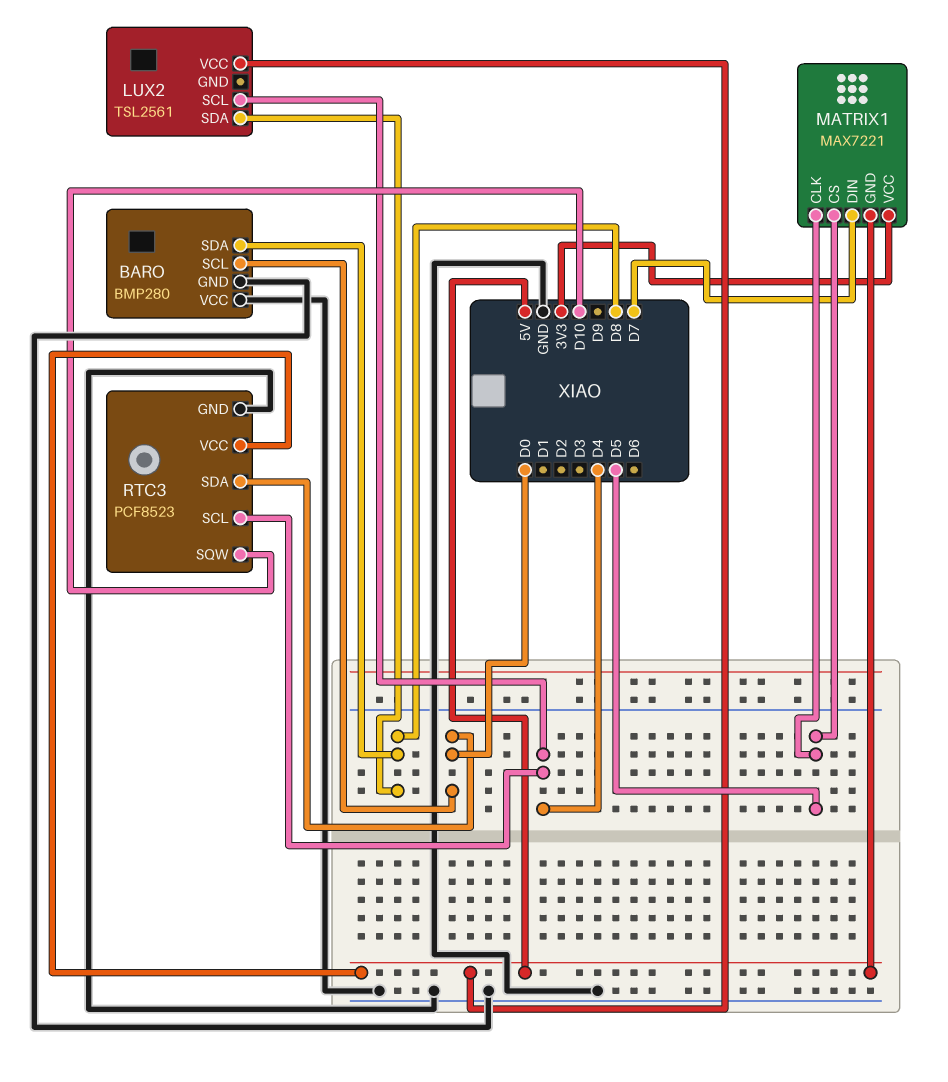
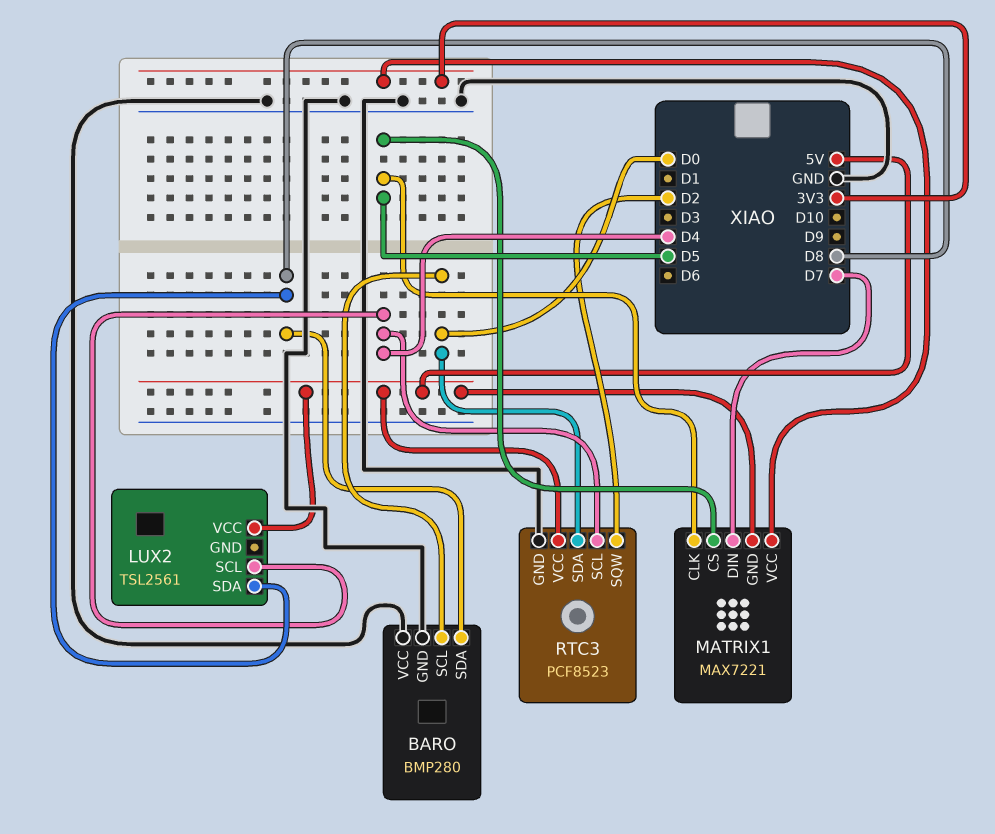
RTC3 pin SQW: D10 -> D2

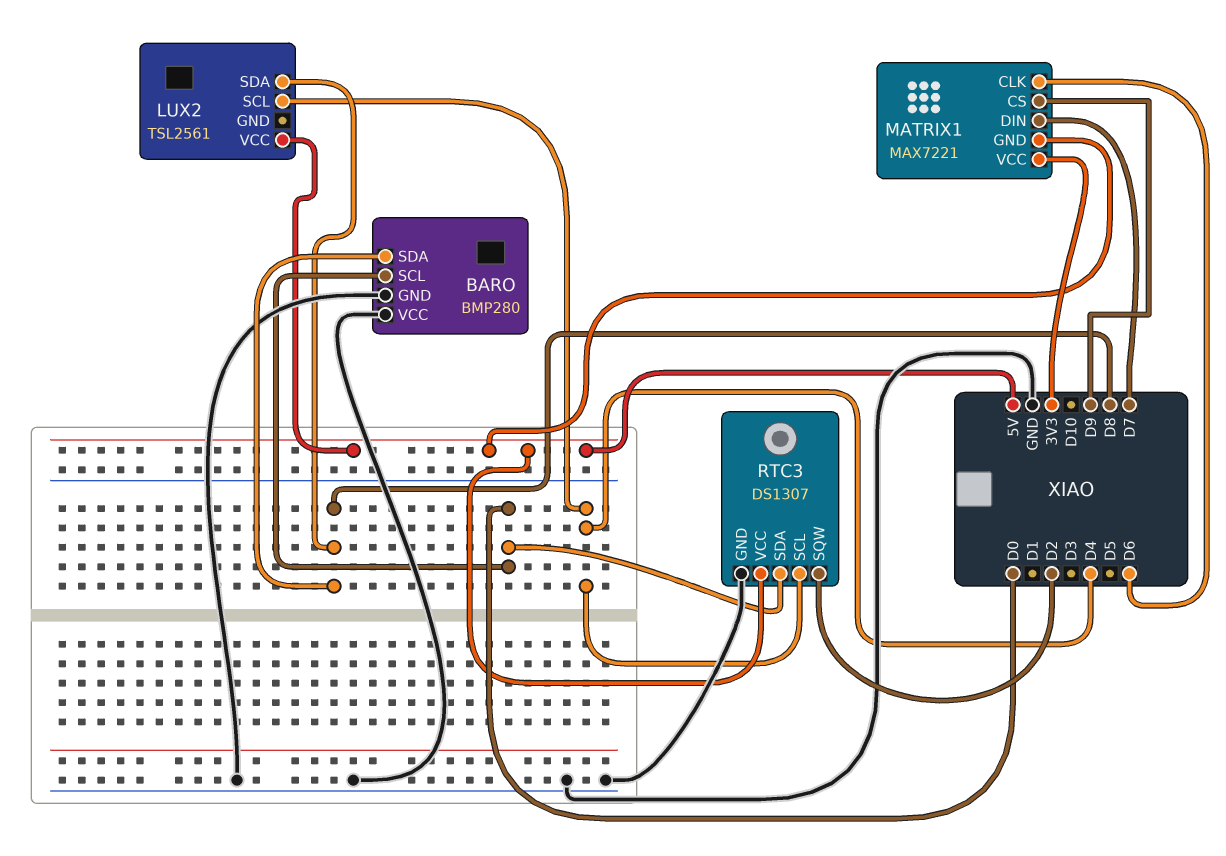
MATRIX1 pin CLK: D5 -> D6
MATRIX1 pin CS: D5 -> D9
RTC3: PCF8523 -> DS1307

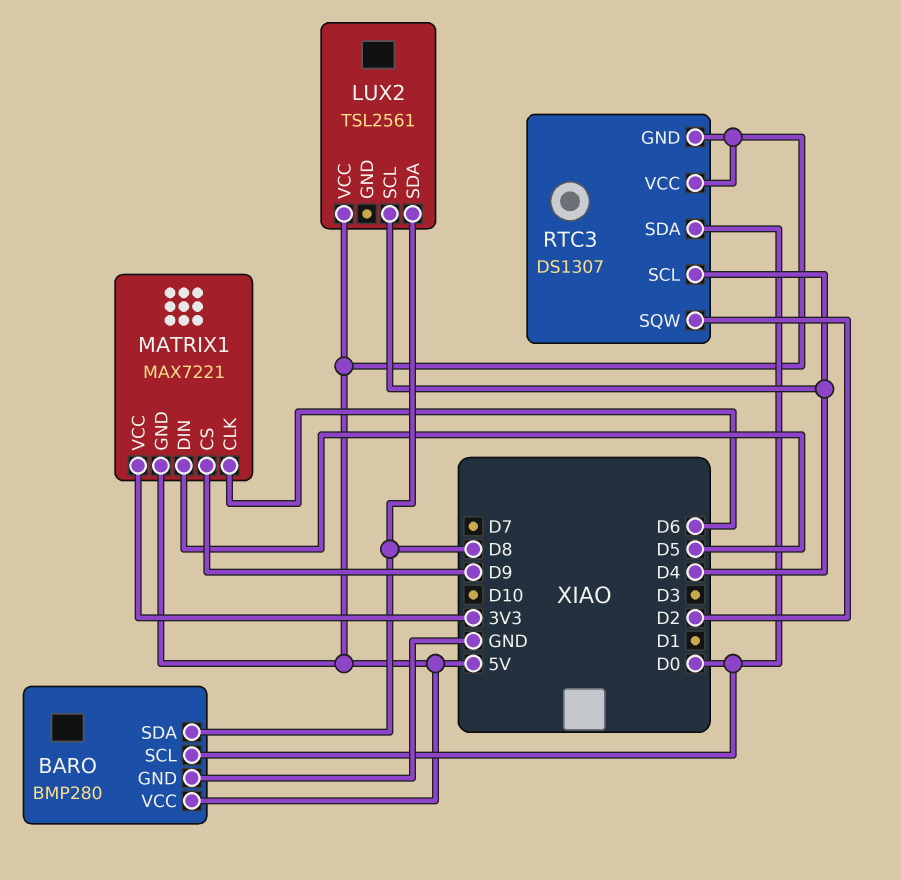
BARO pin VCC: GND -> 5V
MATRIX1 pin DIN: D7 -> D5
RTC3 pin GND: GND -> 5V

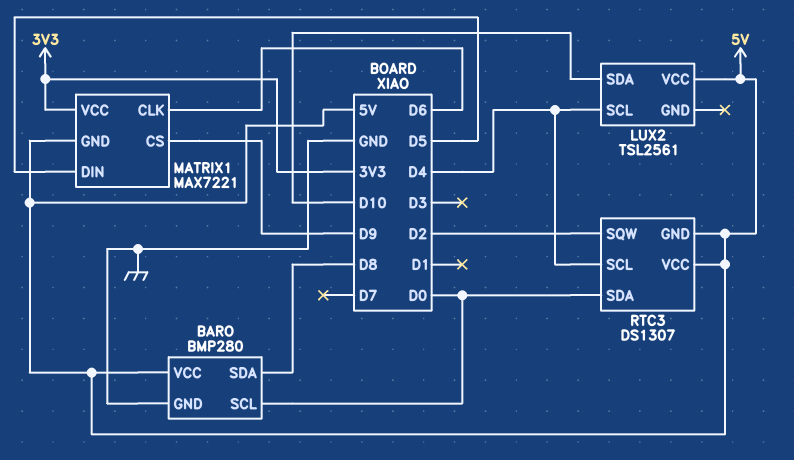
LUX2 pin SDA: D8 -> D10

